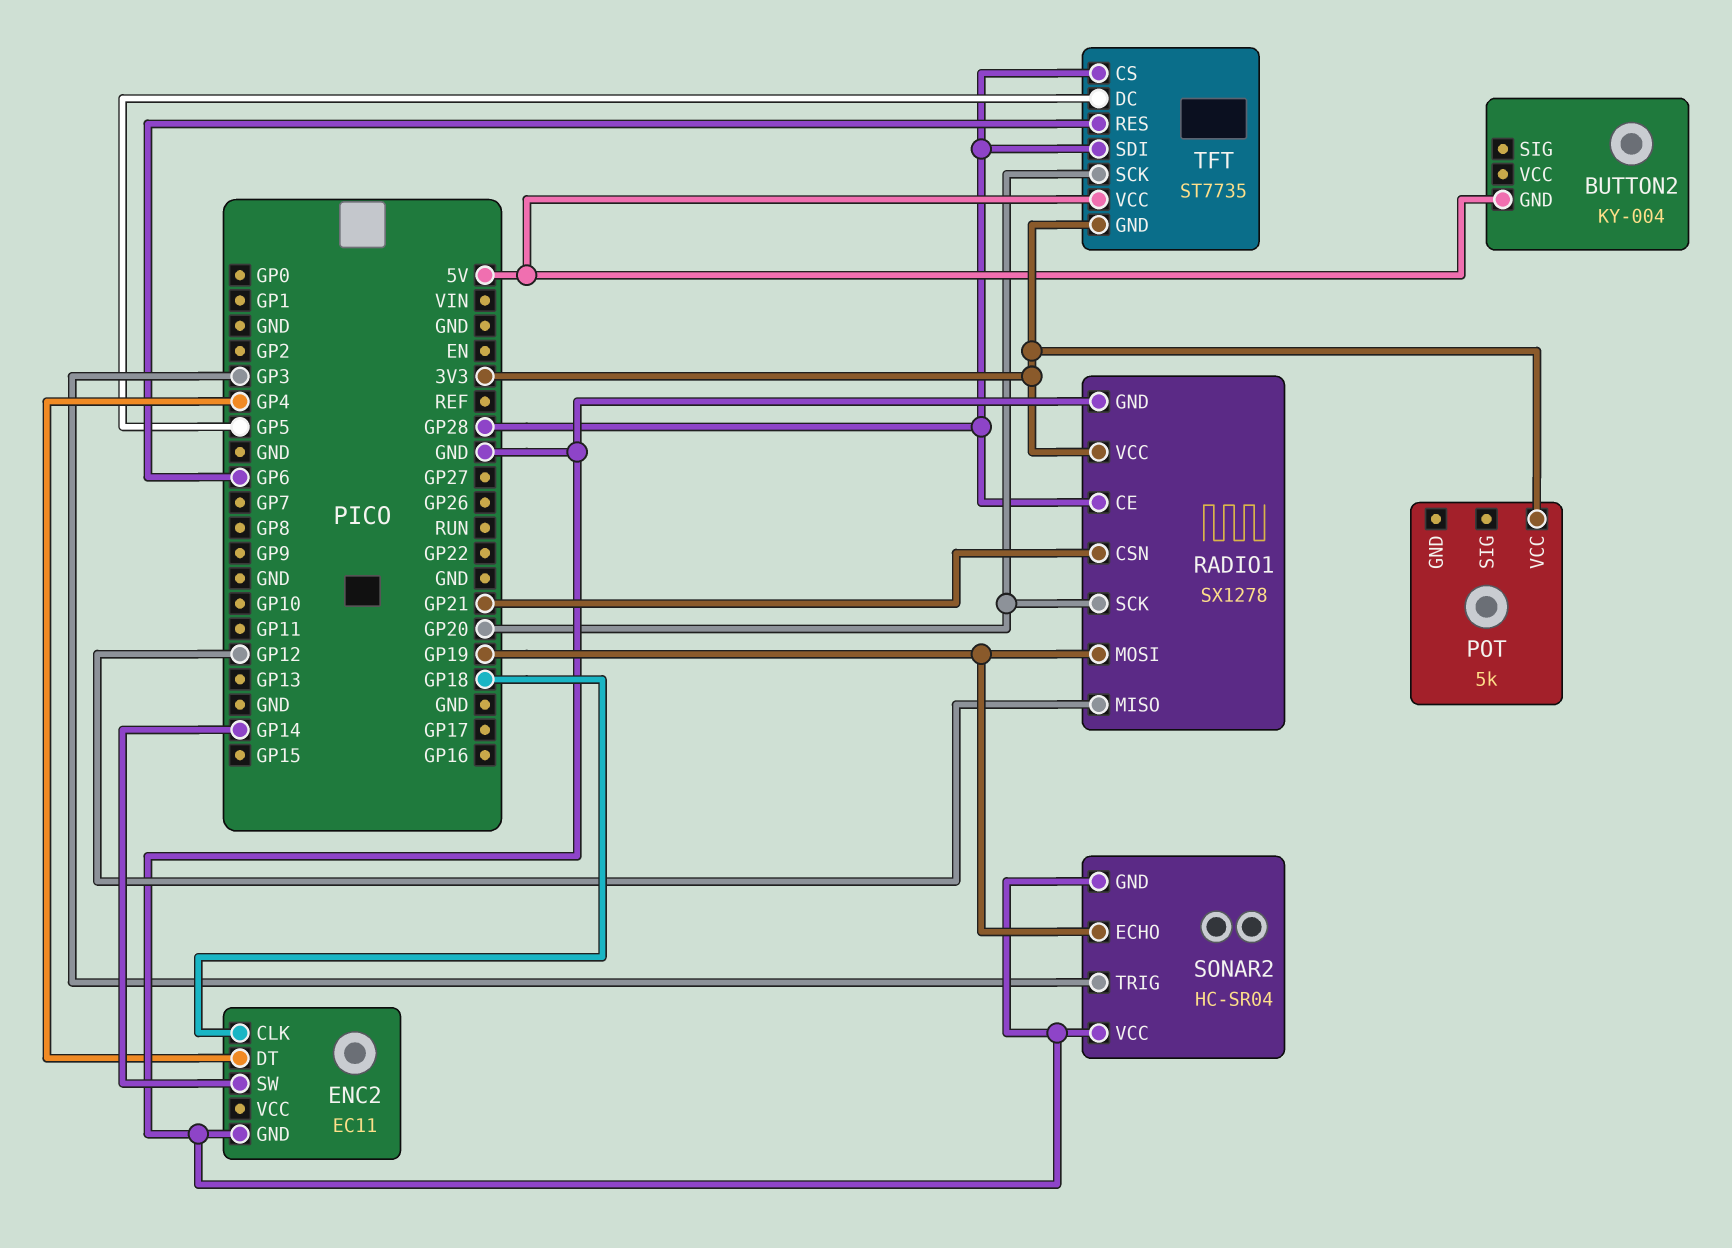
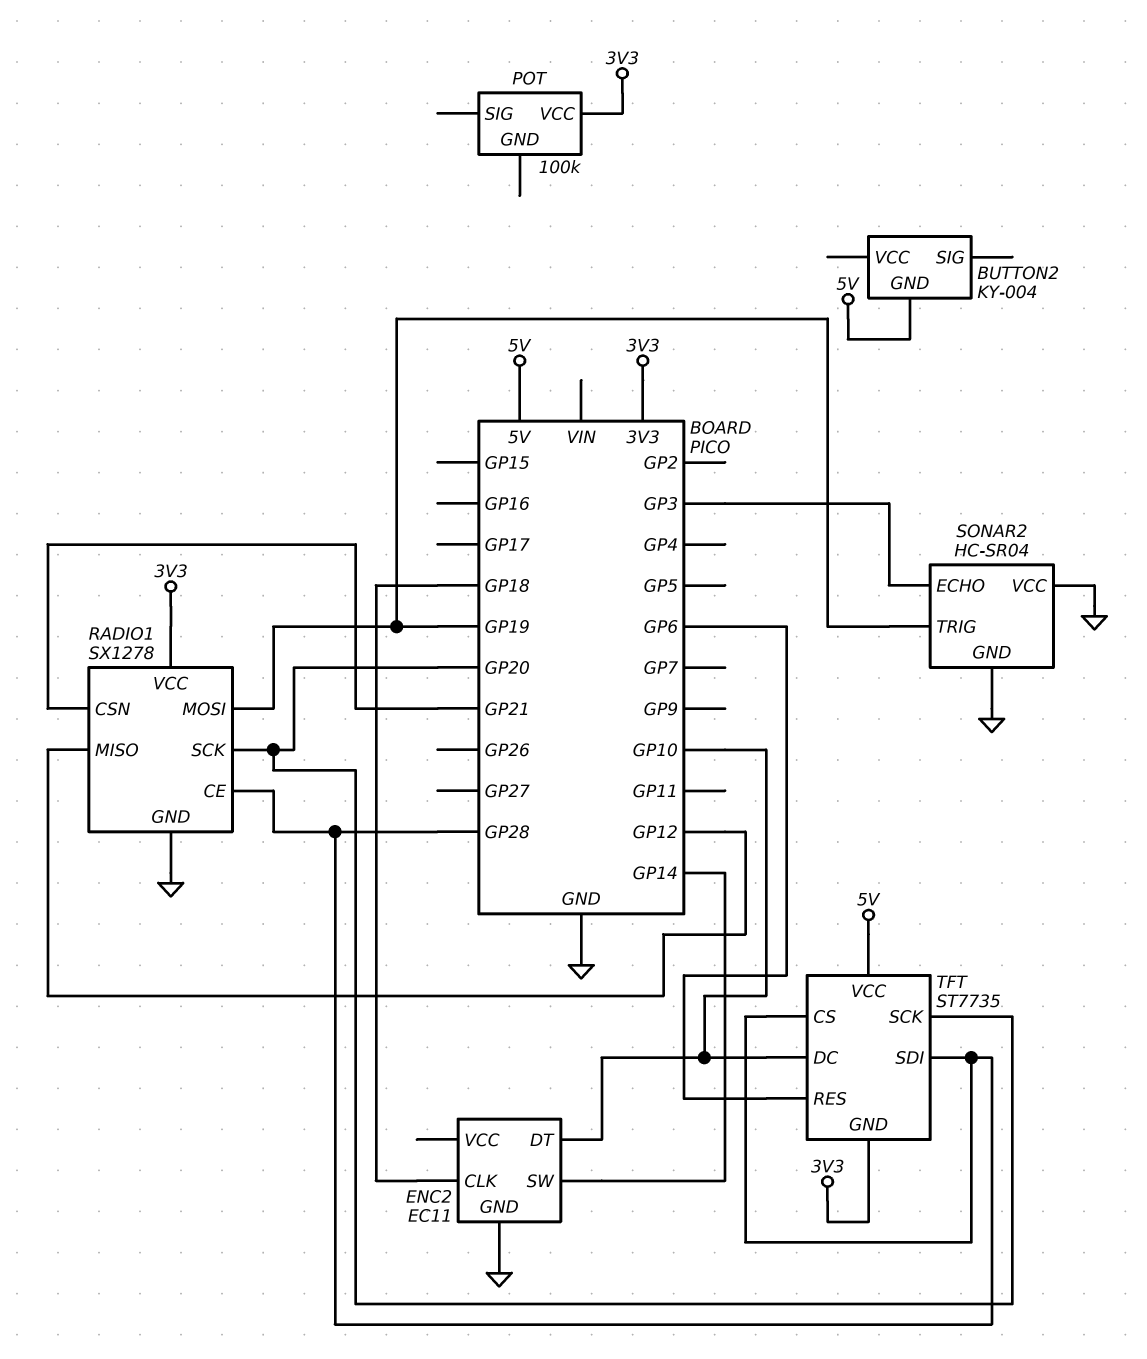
ENC2 pin DT: GP4 -> GP10
POT: 5k -> 100k
SONAR2 pin ECHO: GP19 -> GP3
SONAR2 pin TRIG: GP3 -> GP19
TFT pin DC: GP5 -> GP10

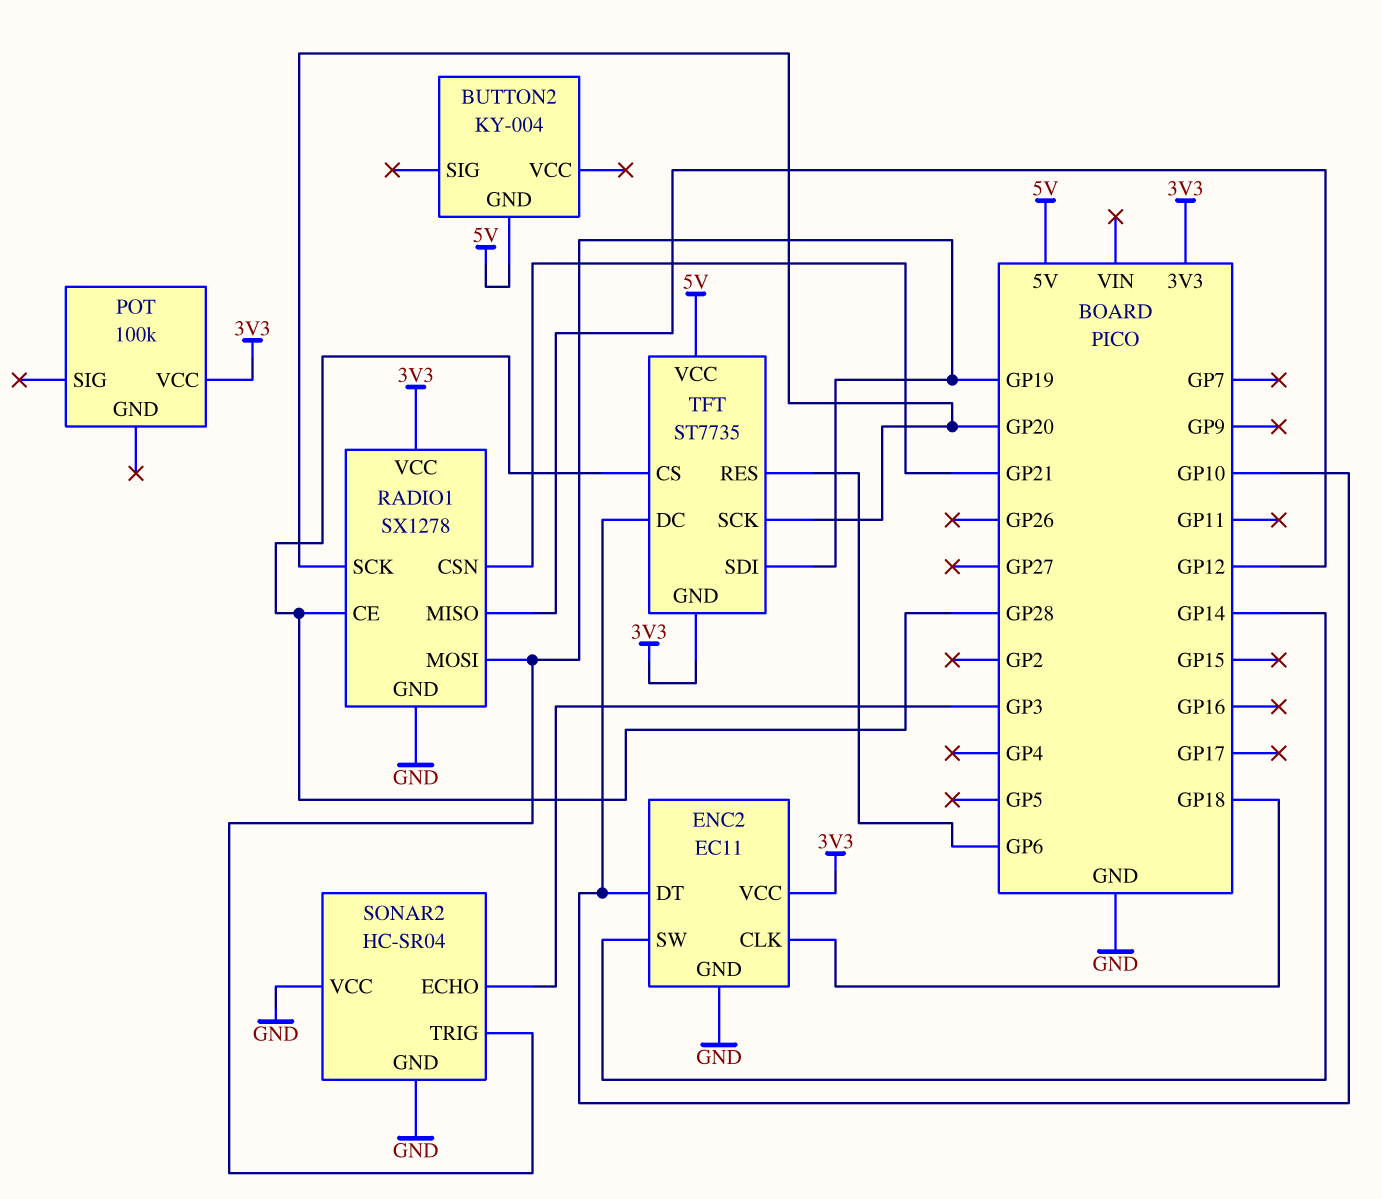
ENC2 pin VCC: none -> 3V3
TFT pin SDI: GP28 -> GP19

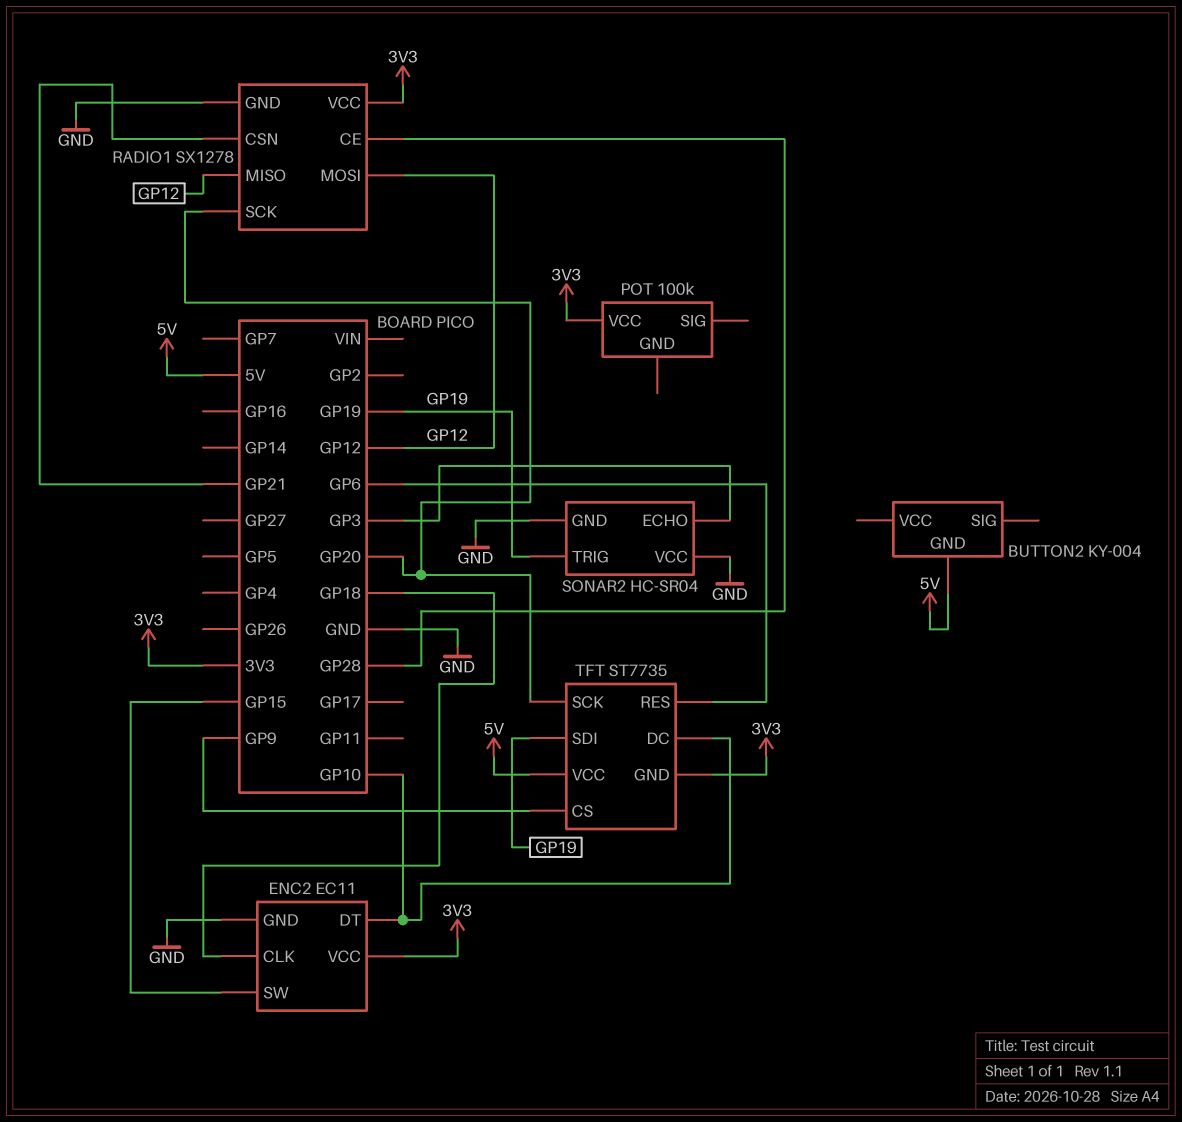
ENC2 pin SW: GP14 -> GP15
RADIO1 pin MOSI: GP19 -> GP12
TFT pin CS: GP28 -> GP9

